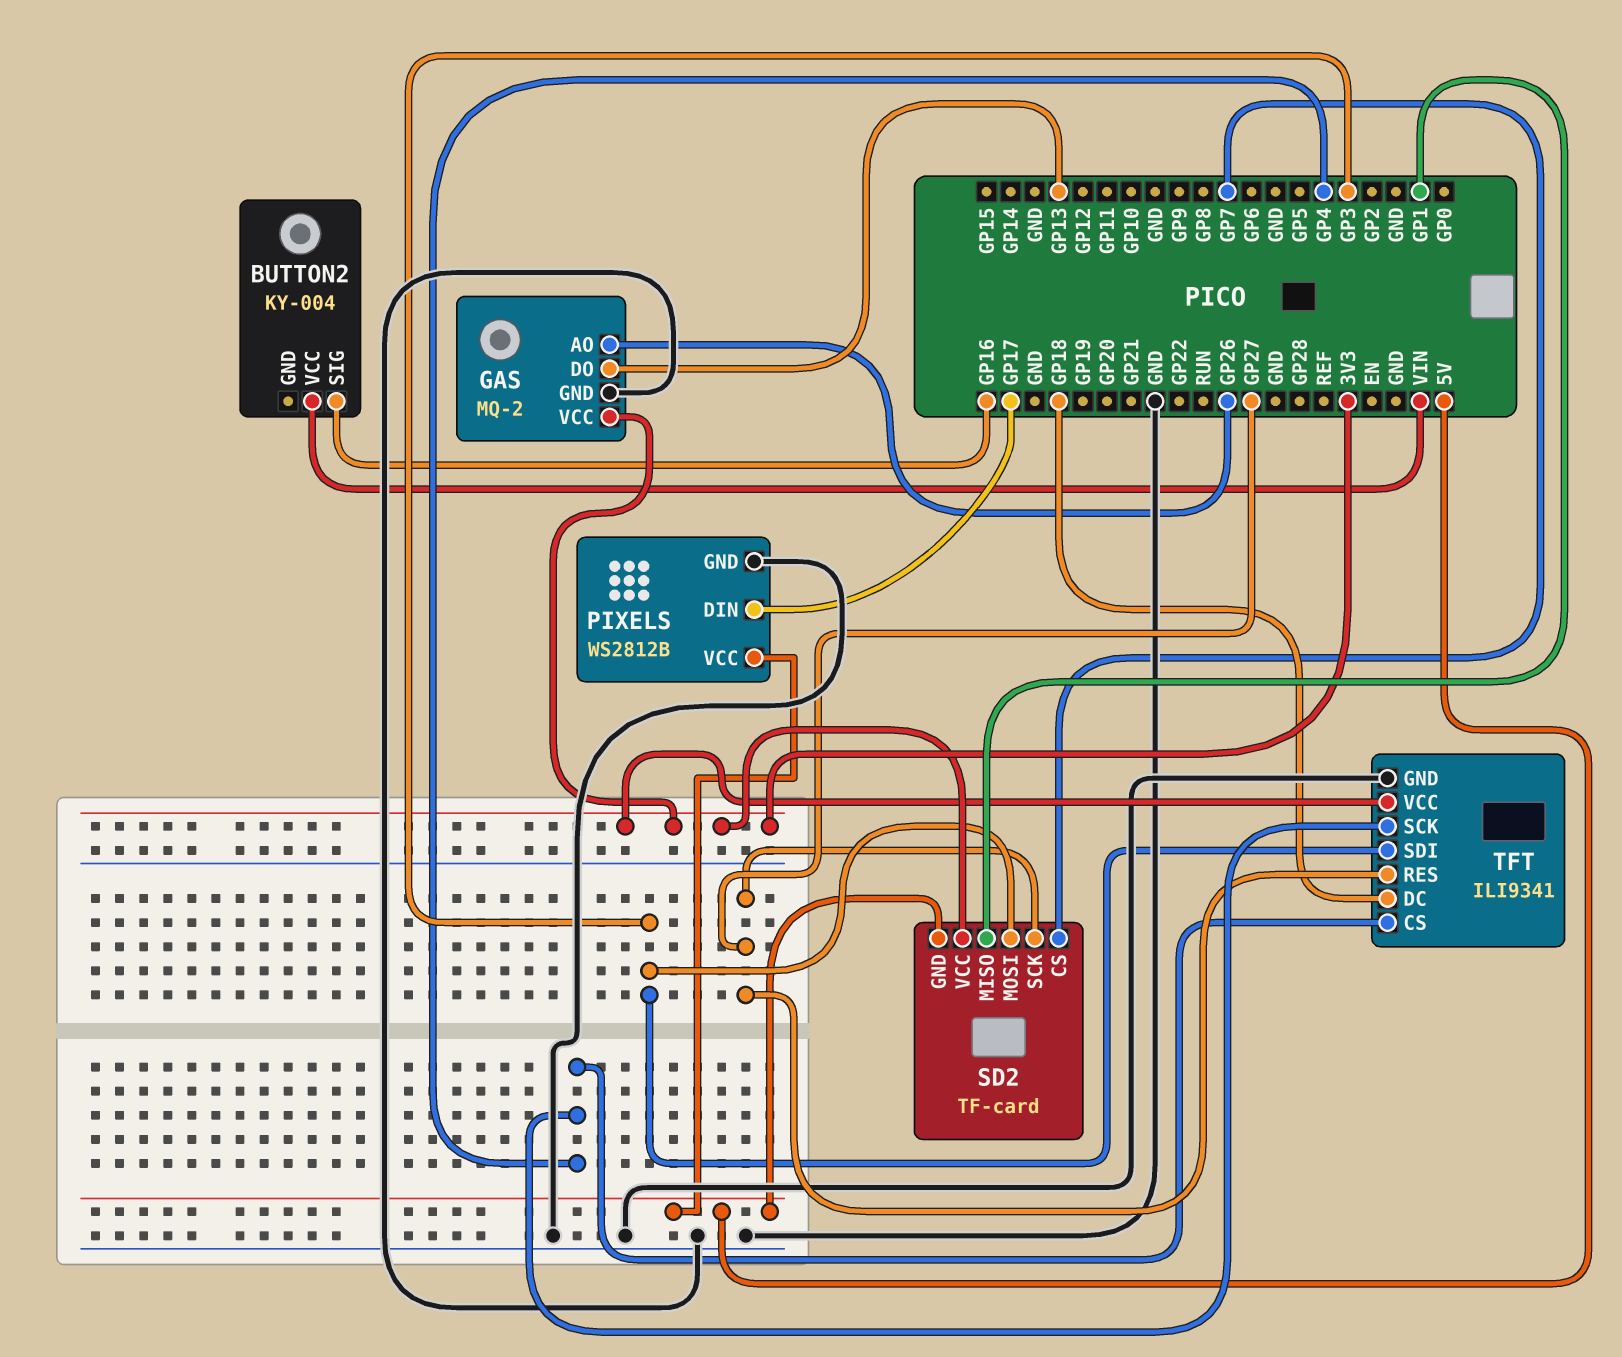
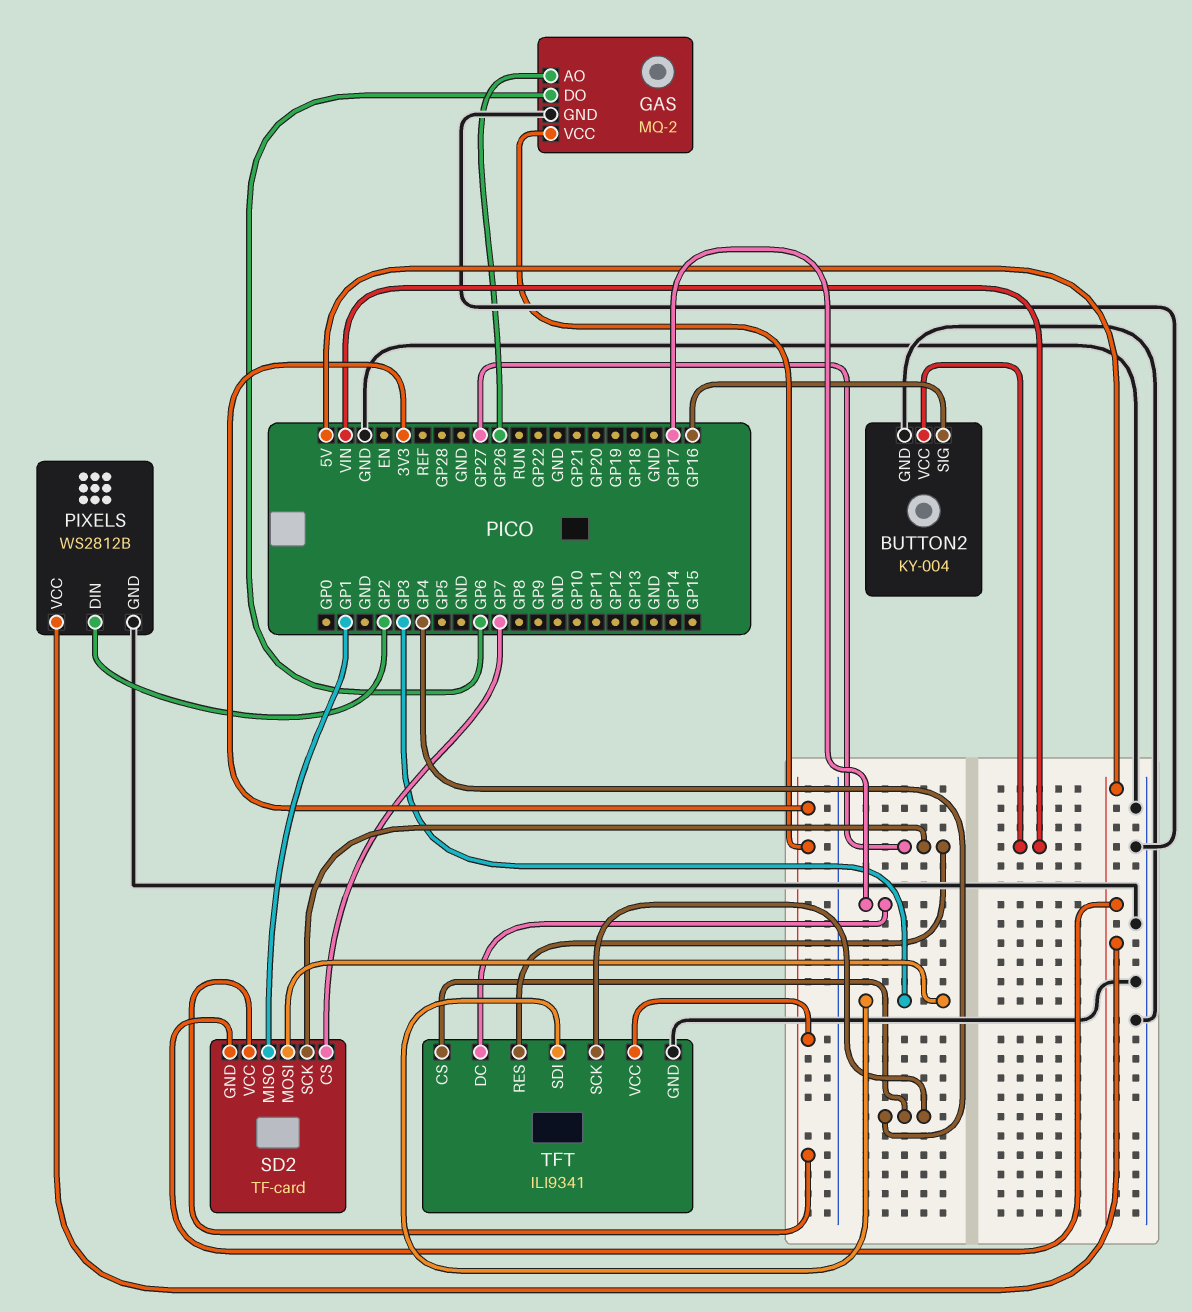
BUTTON2 pin GND: none -> GND
GAS pin DO: GP13 -> GP6
PIXELS pin DIN: GP17 -> GP2
TFT pin DC: GP18 -> GP17

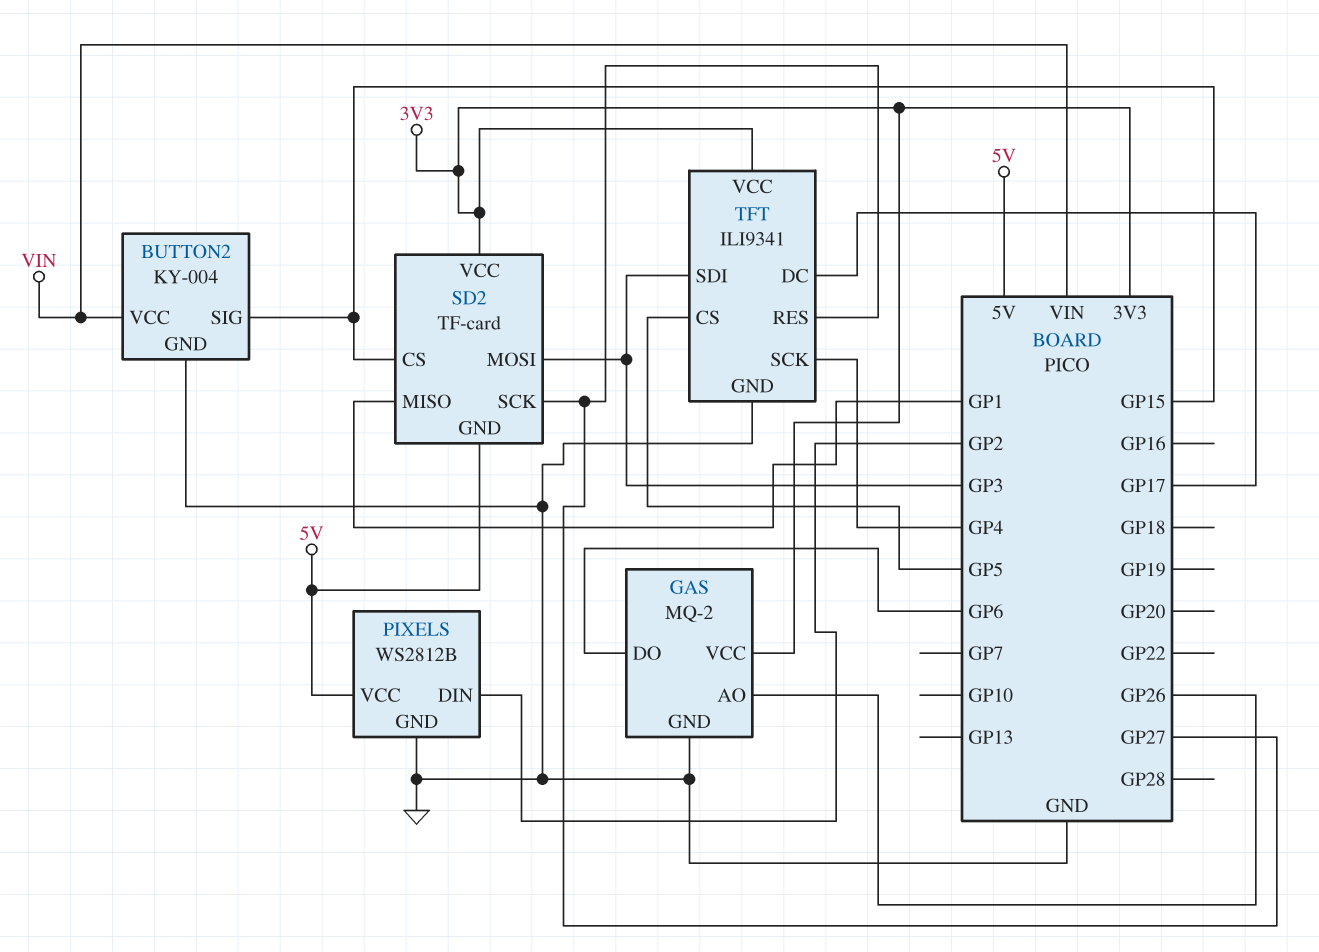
BUTTON2 pin SIG: GP16 -> GP15
SD2 pin CS: GP7 -> GP15
TFT pin CS: GP4 -> GP5

